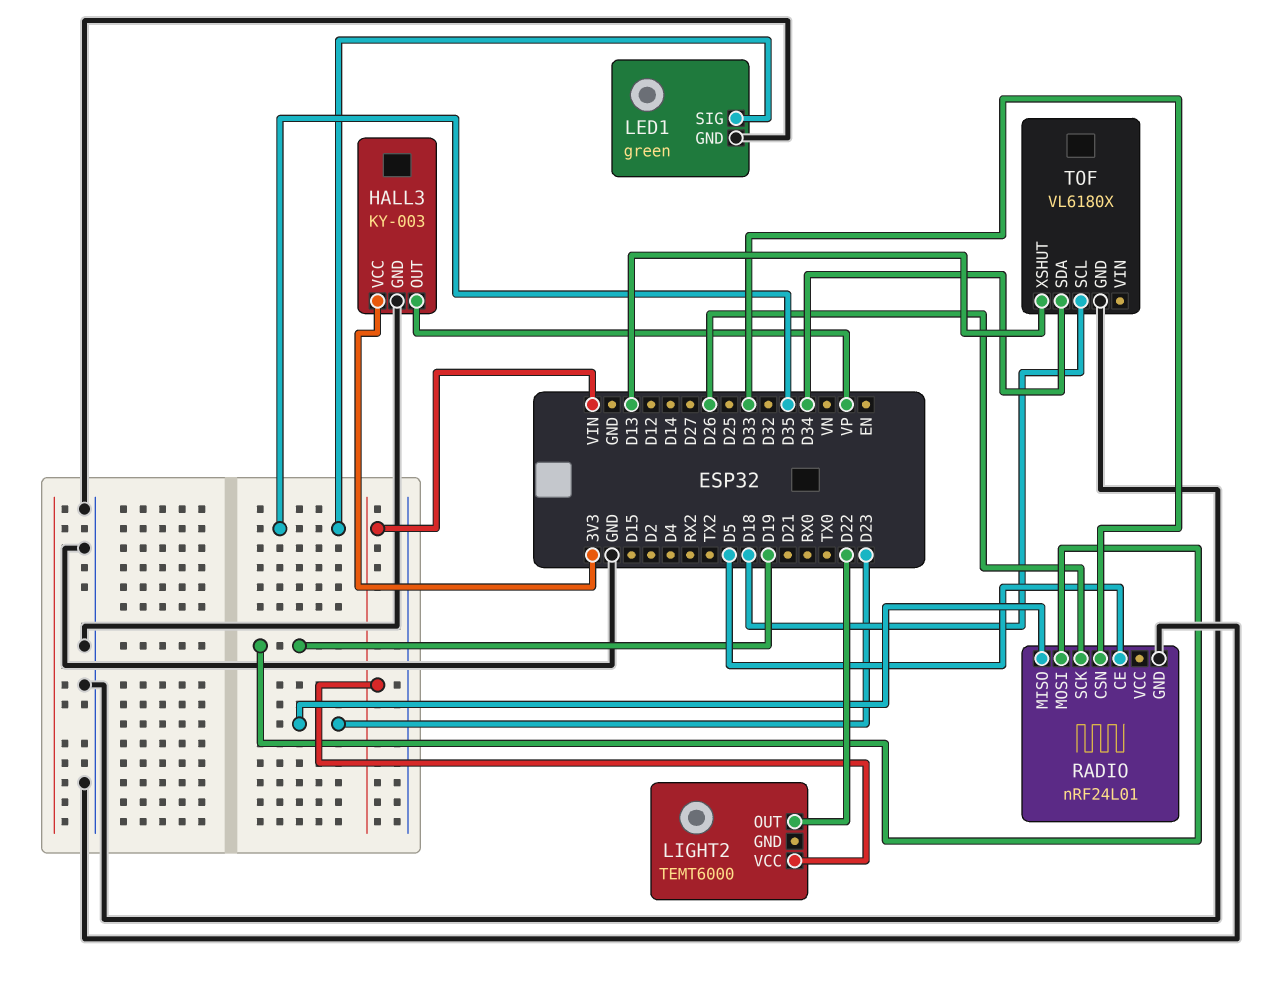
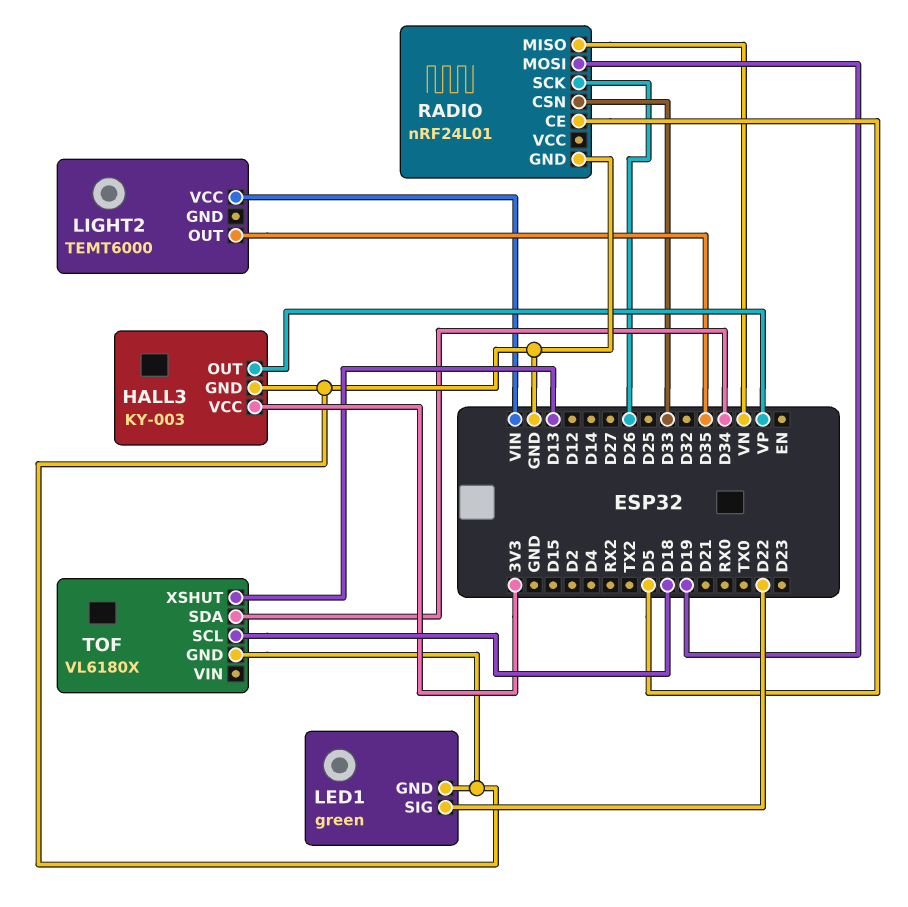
LED1 pin SIG: D35 -> D22
LIGHT2 pin OUT: D22 -> D35
RADIO pin MISO: D23 -> VN

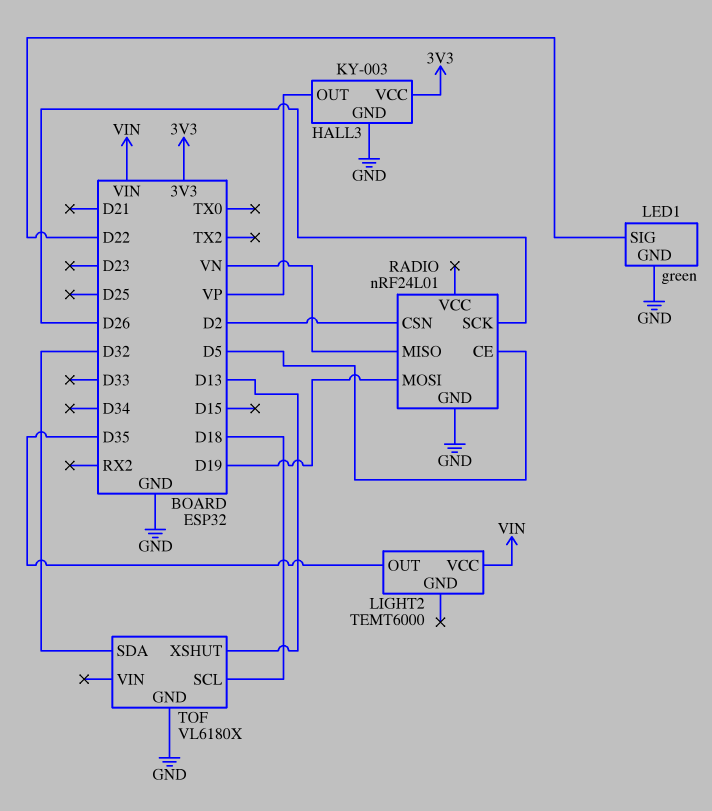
RADIO pin CSN: D33 -> D2
TOF pin SDA: D34 -> D32

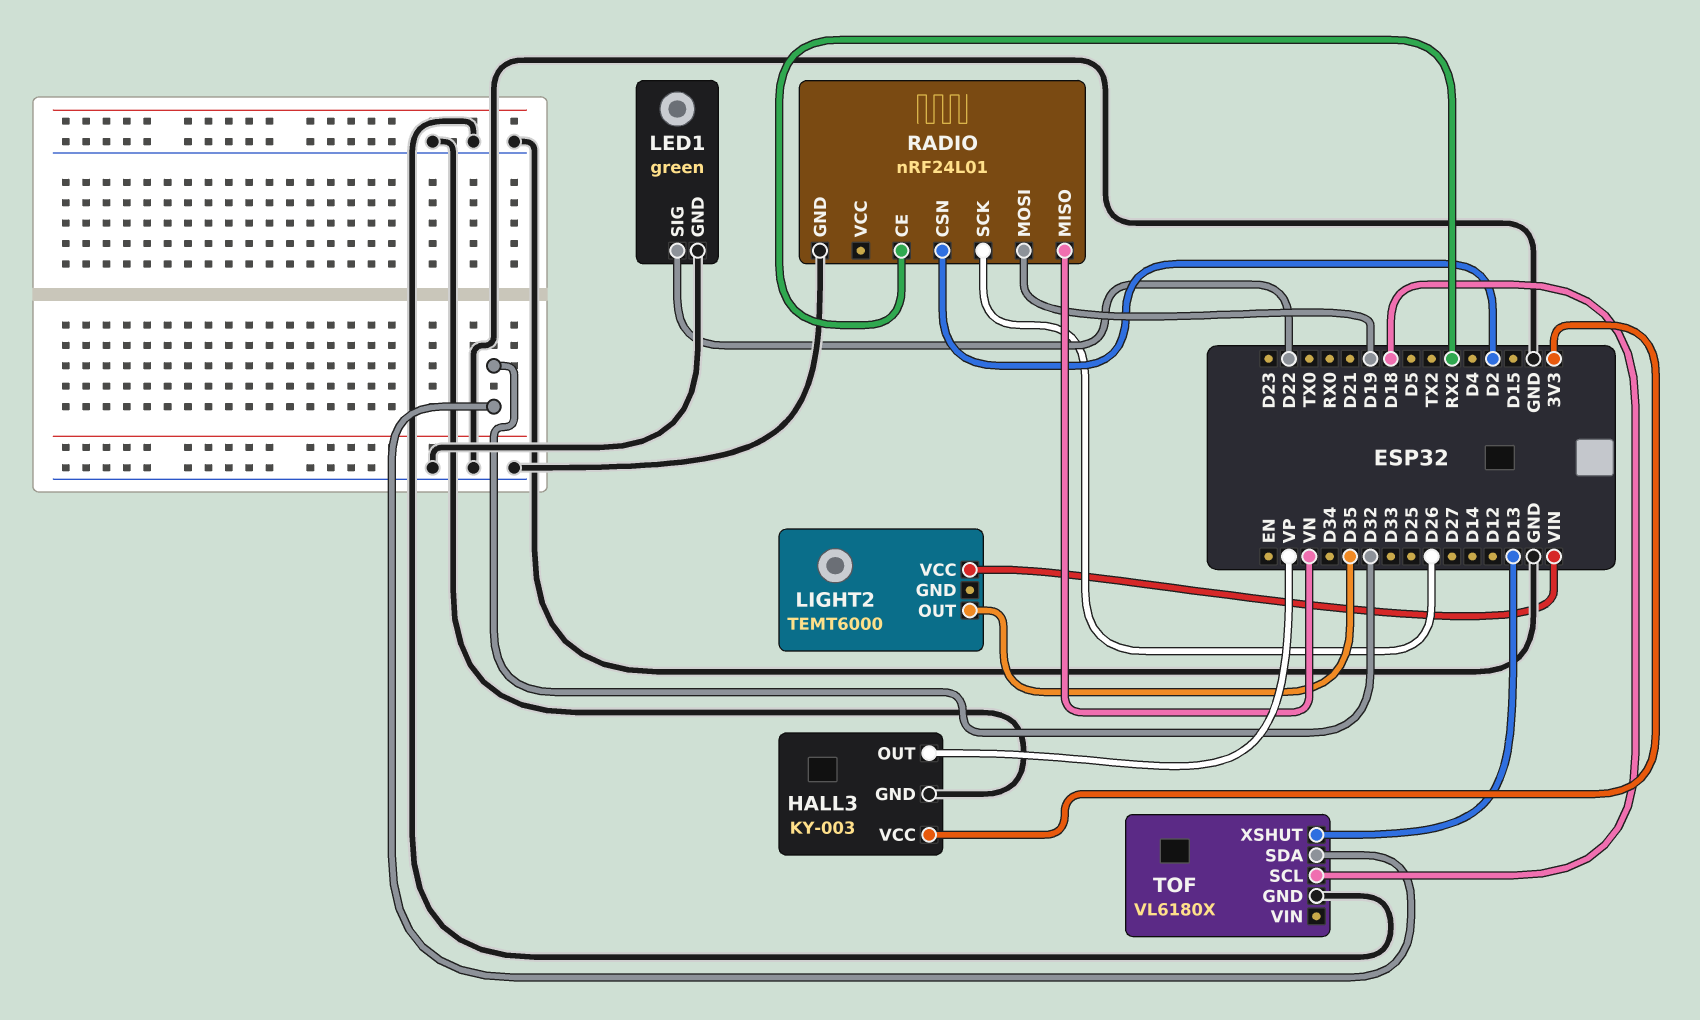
RADIO pin CE: D5 -> RX2

